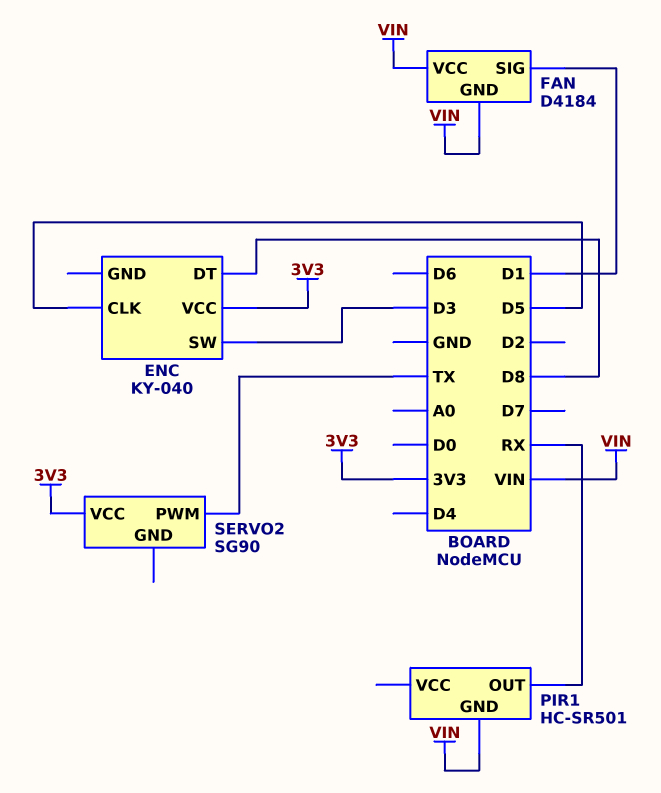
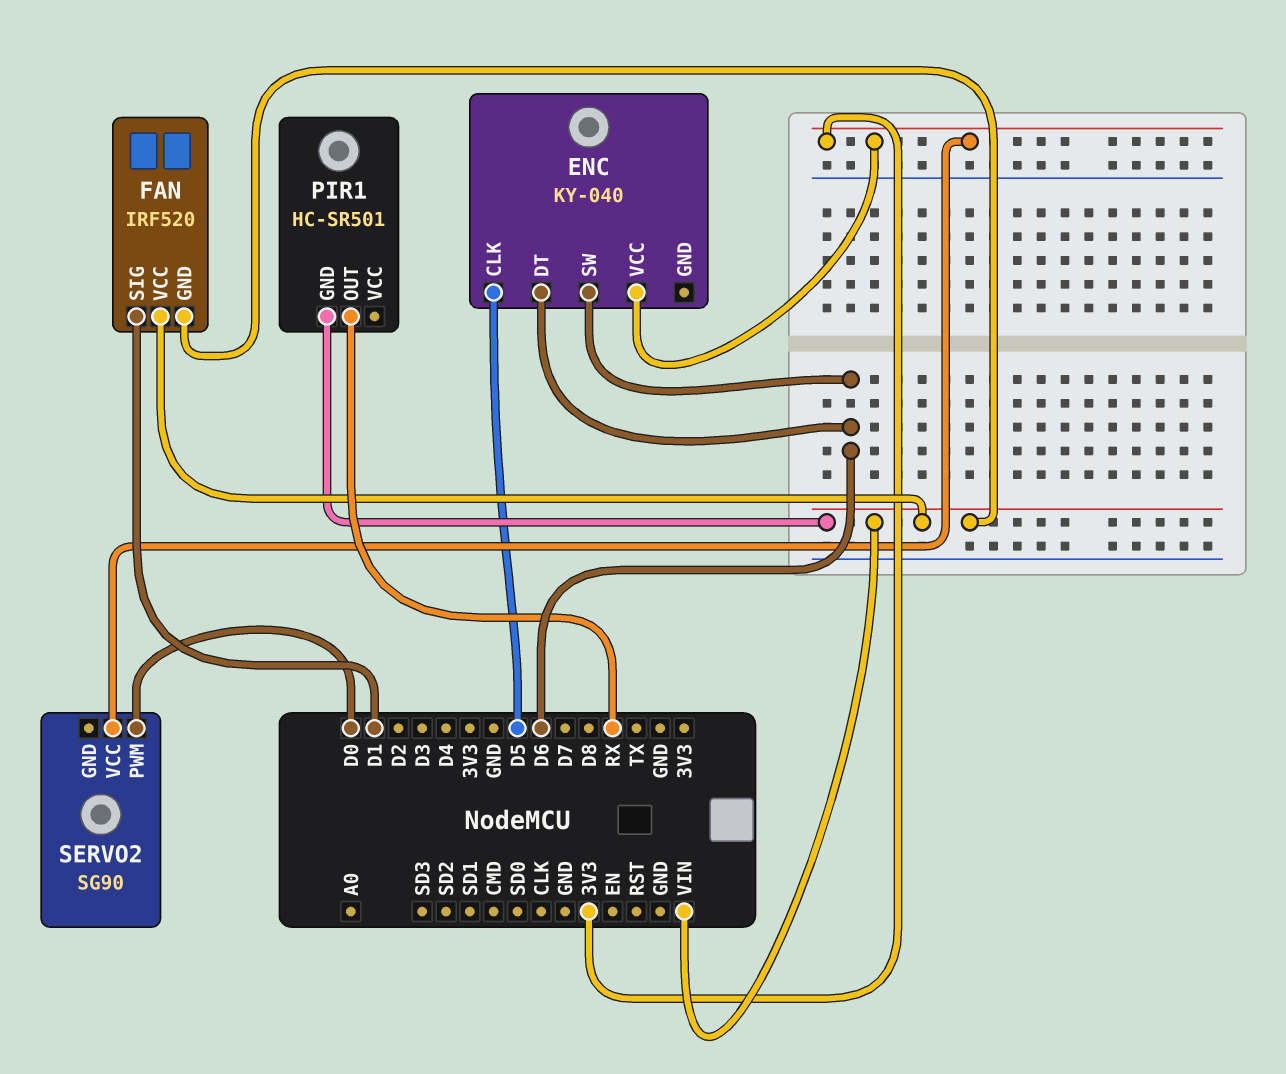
ENC pin DT: D8 -> D6
ENC pin SW: D3 -> D6
FAN: D4184 -> IRF520
SERVO2 pin PWM: TX -> D0

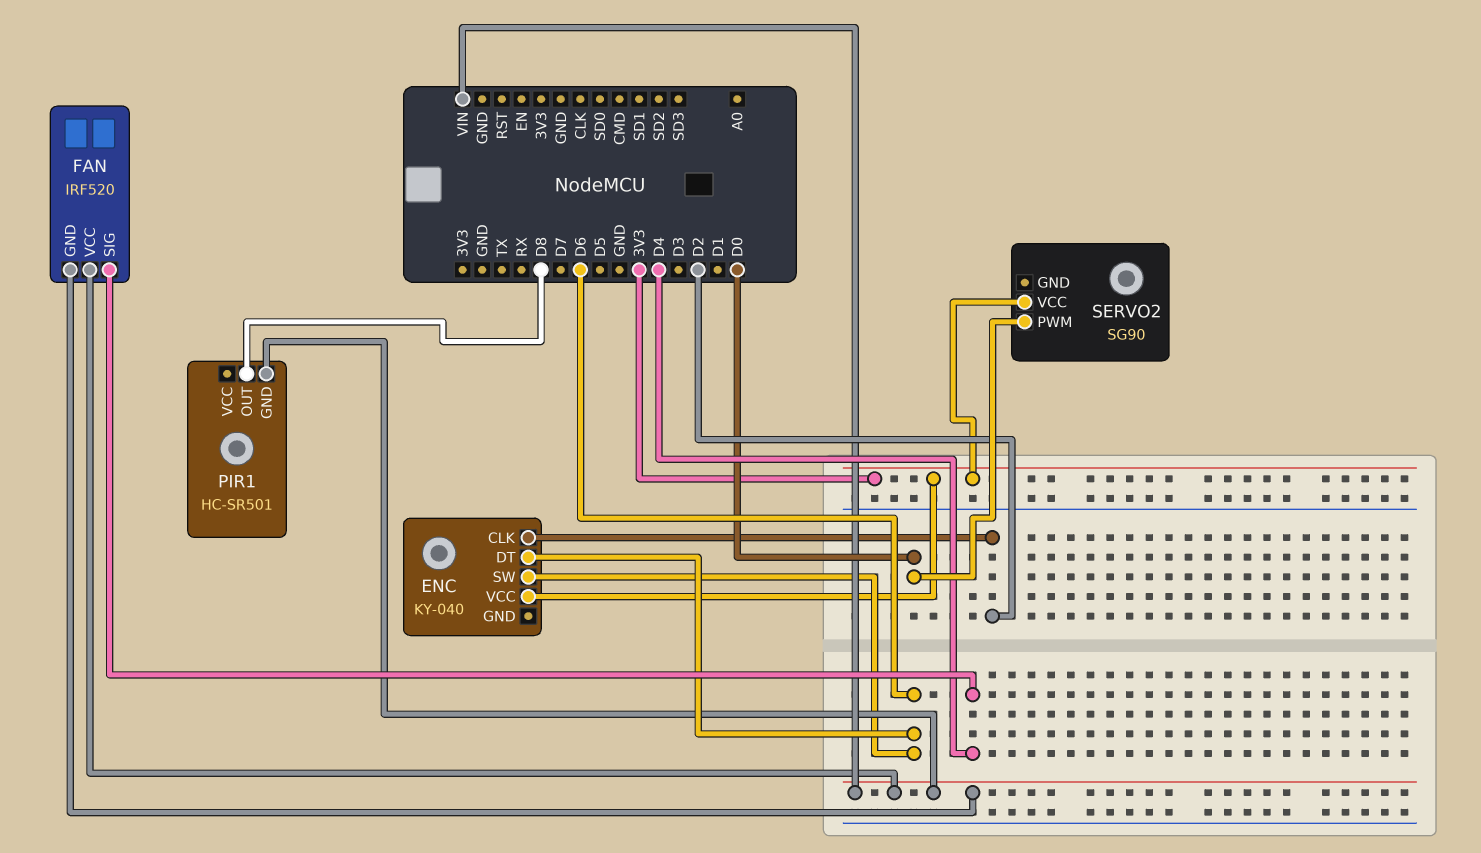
ENC pin CLK: D5 -> D2
FAN pin SIG: D1 -> D4
PIR1 pin OUT: RX -> D8

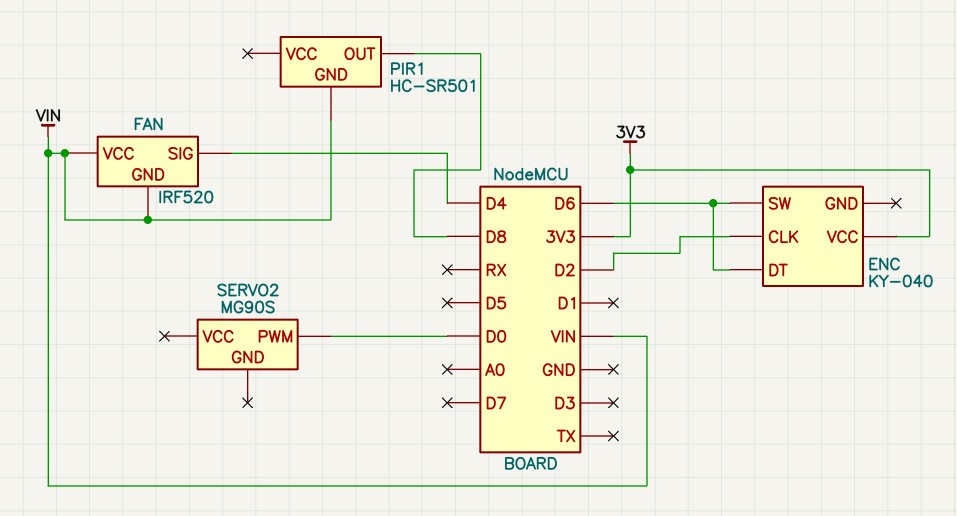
SERVO2: SG90 -> MG90S
SERVO2 pin VCC: 3V3 -> none

